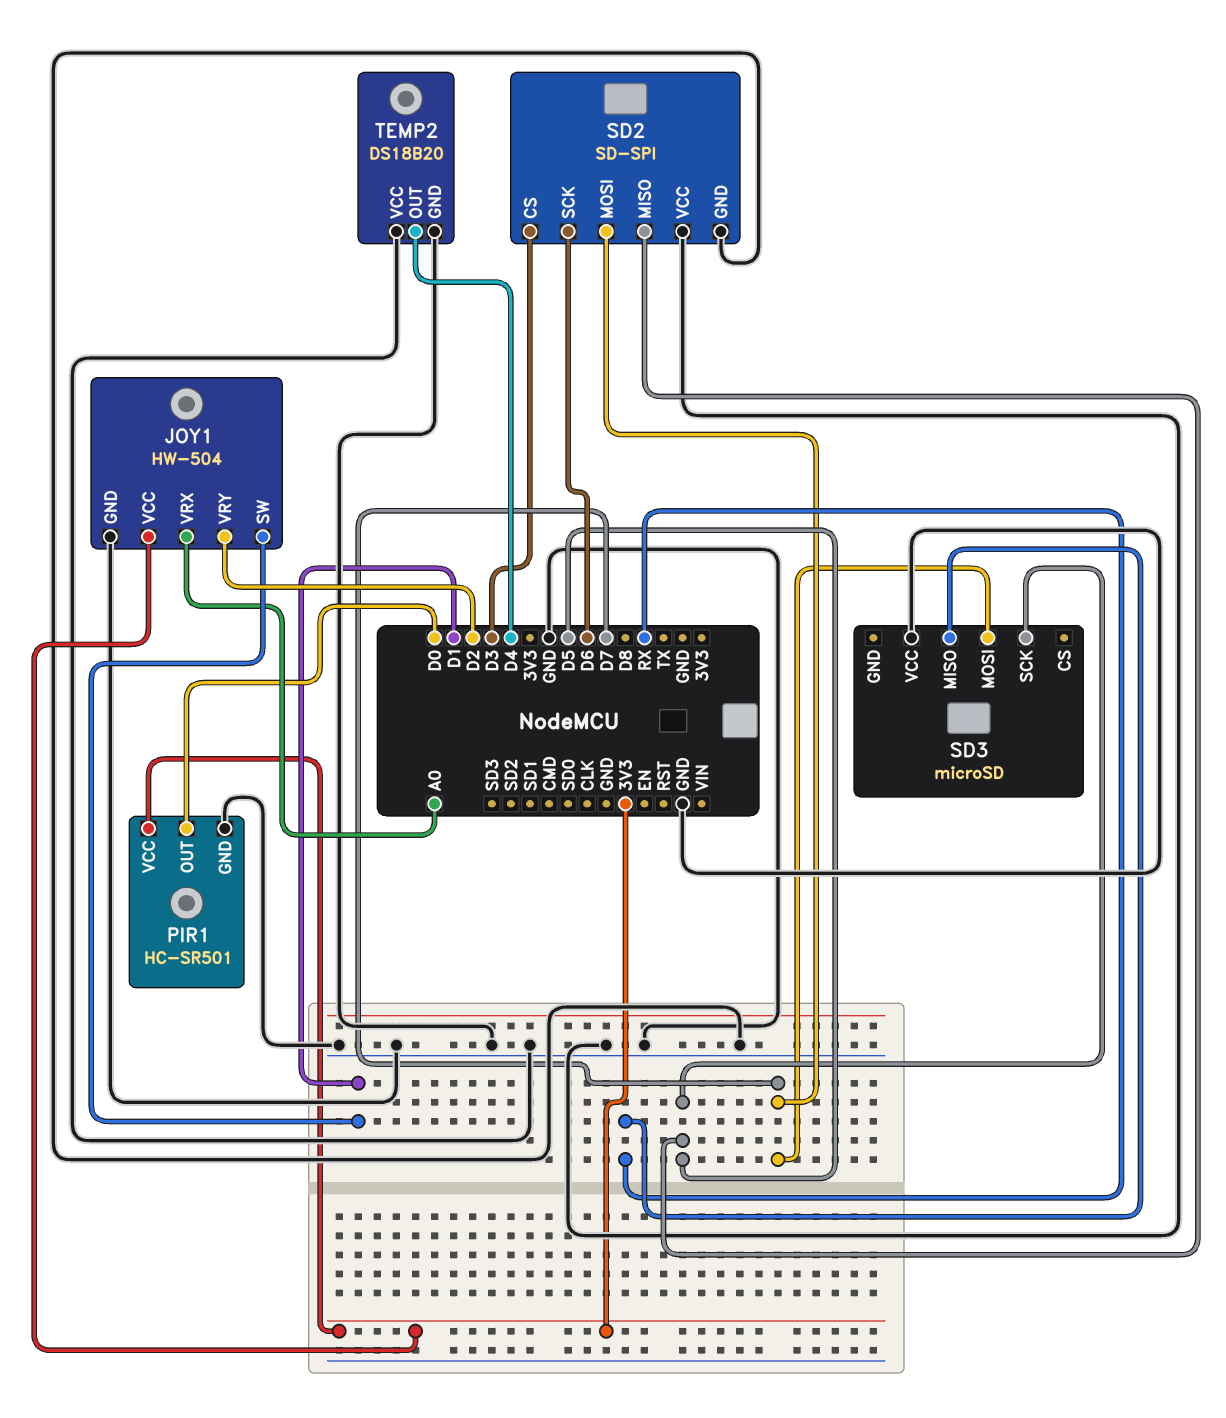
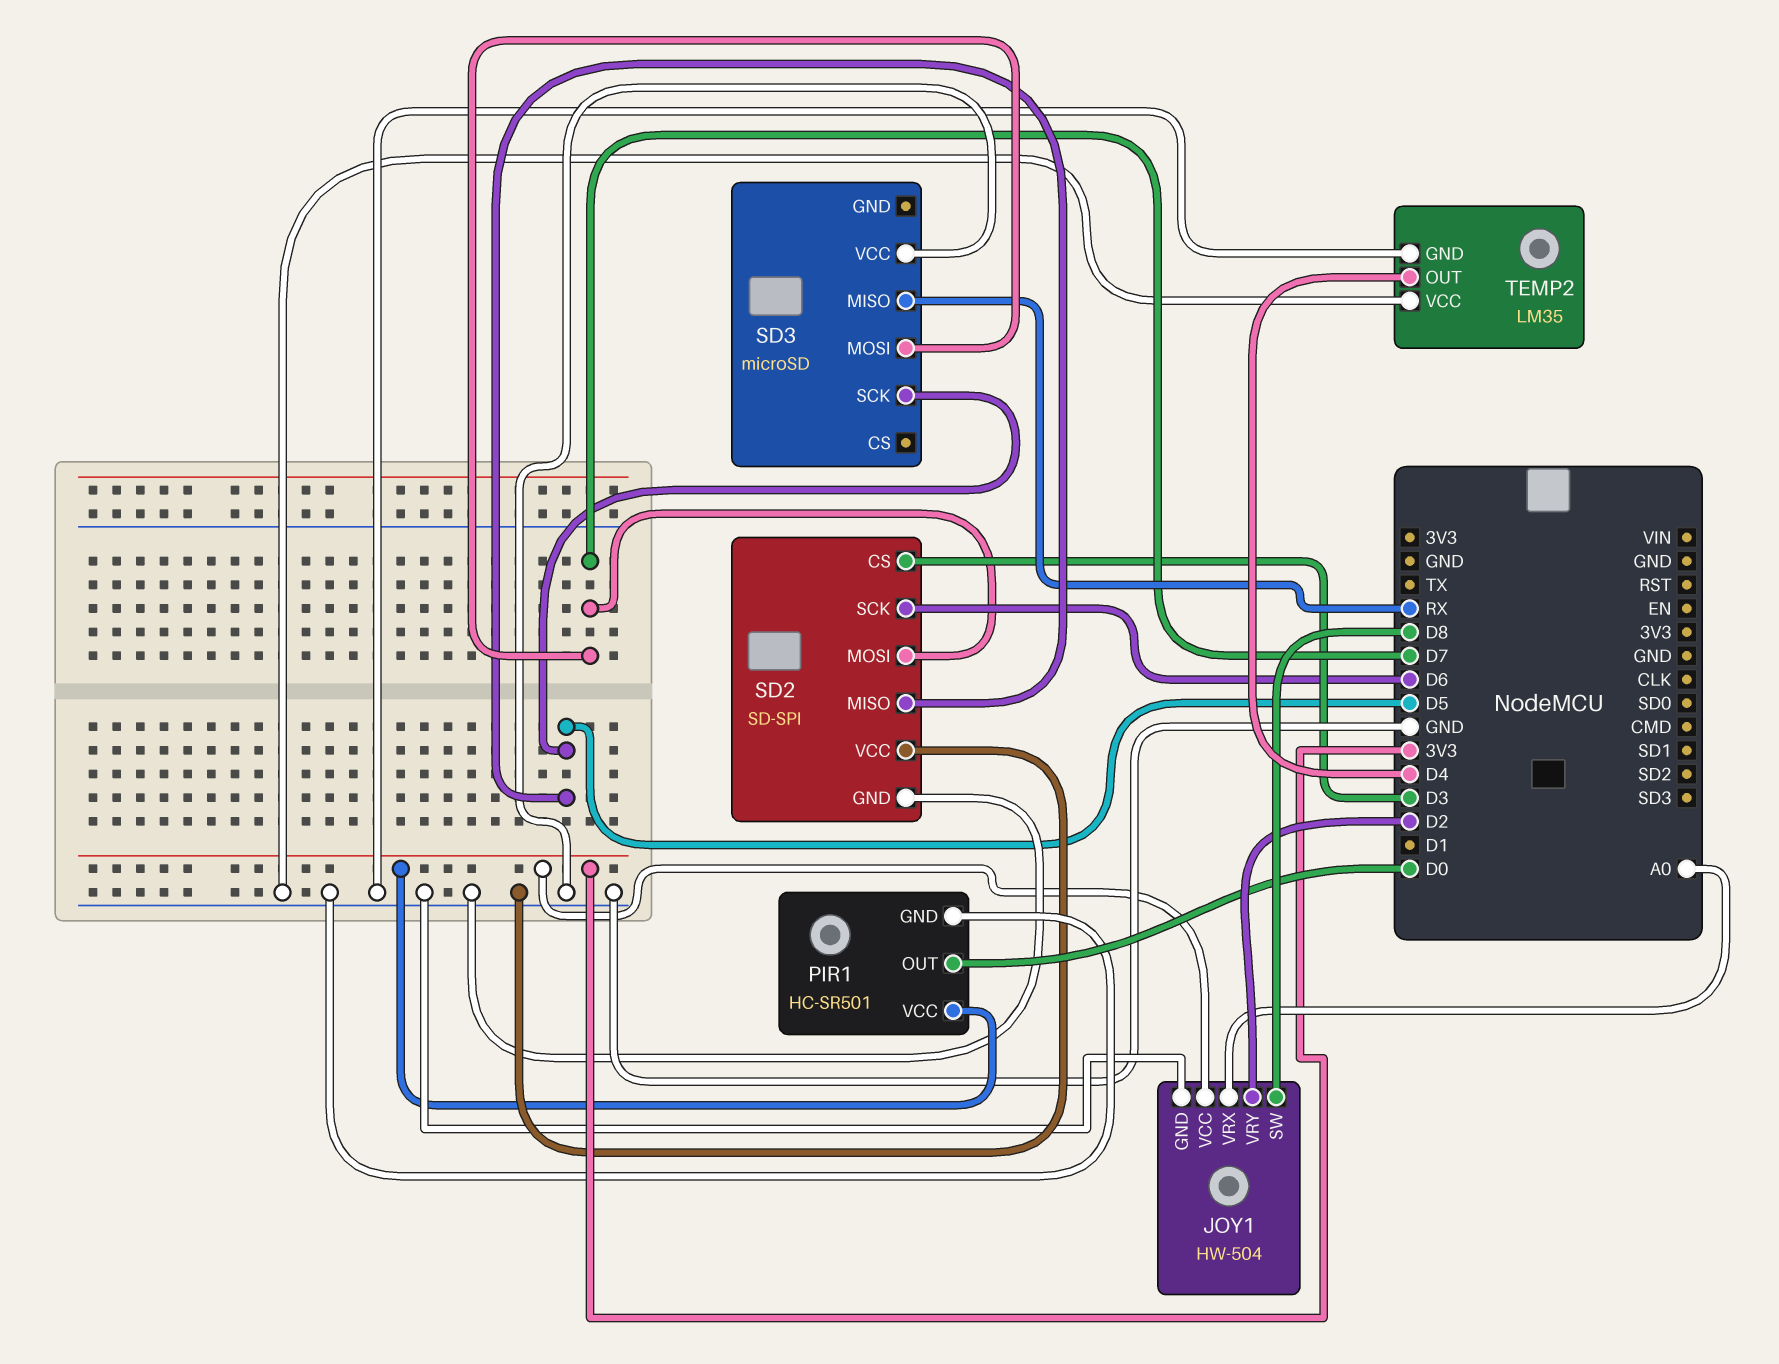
JOY1 pin SW: D1 -> D8
TEMP2: DS18B20 -> LM35

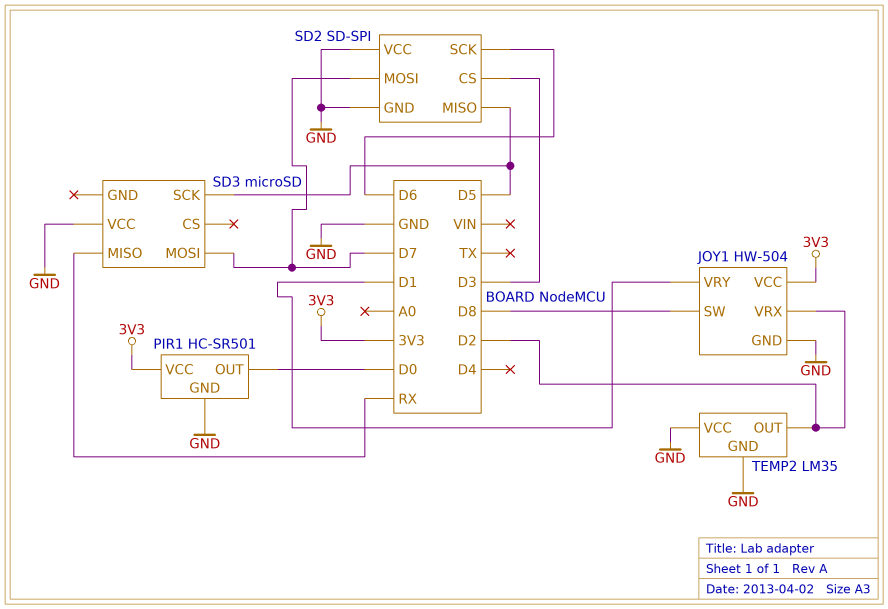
JOY1 pin VRX: A0 -> D2
JOY1 pin VRY: D2 -> D1
TEMP2 pin OUT: D4 -> D2

